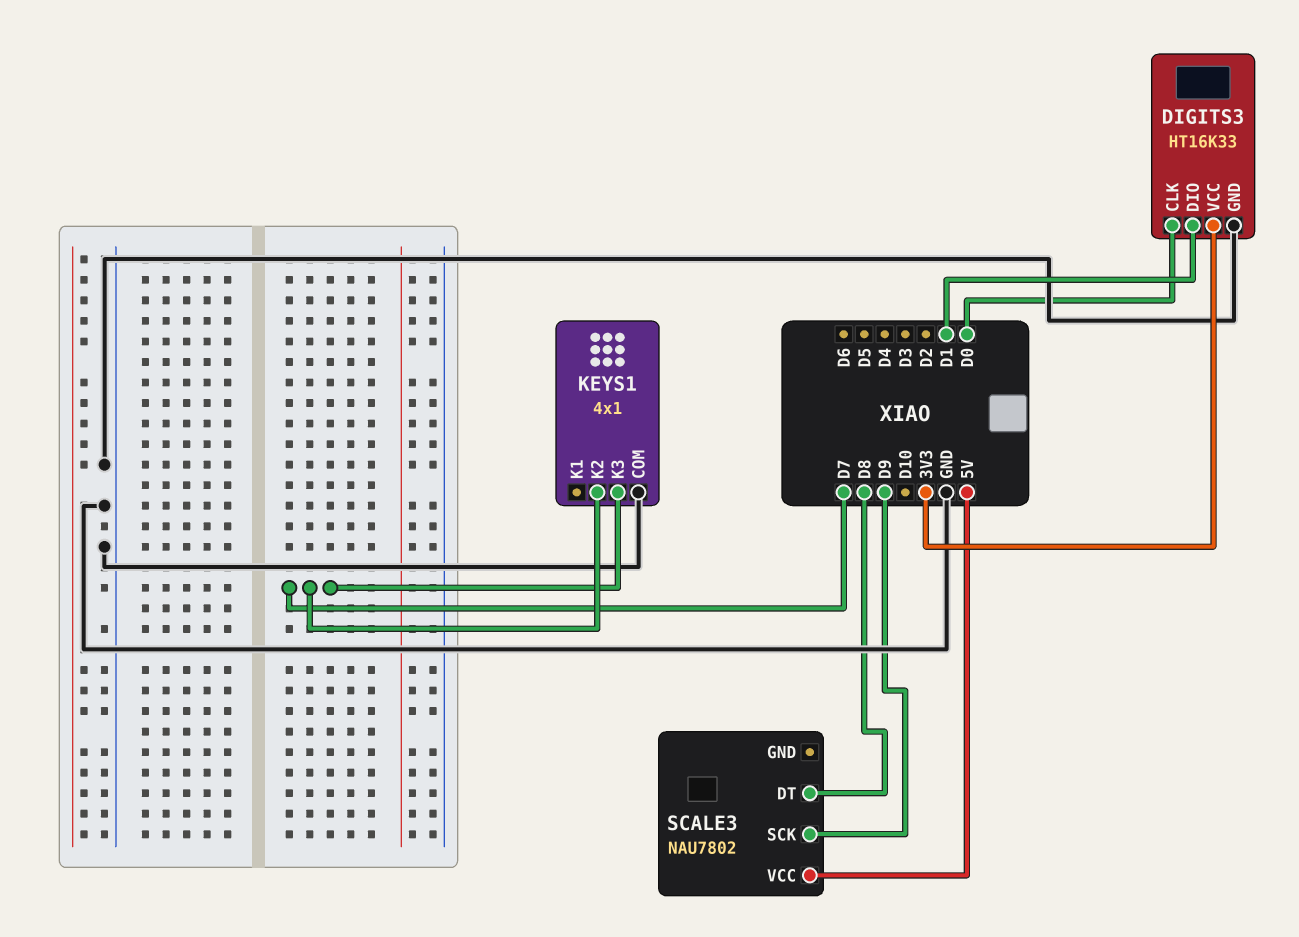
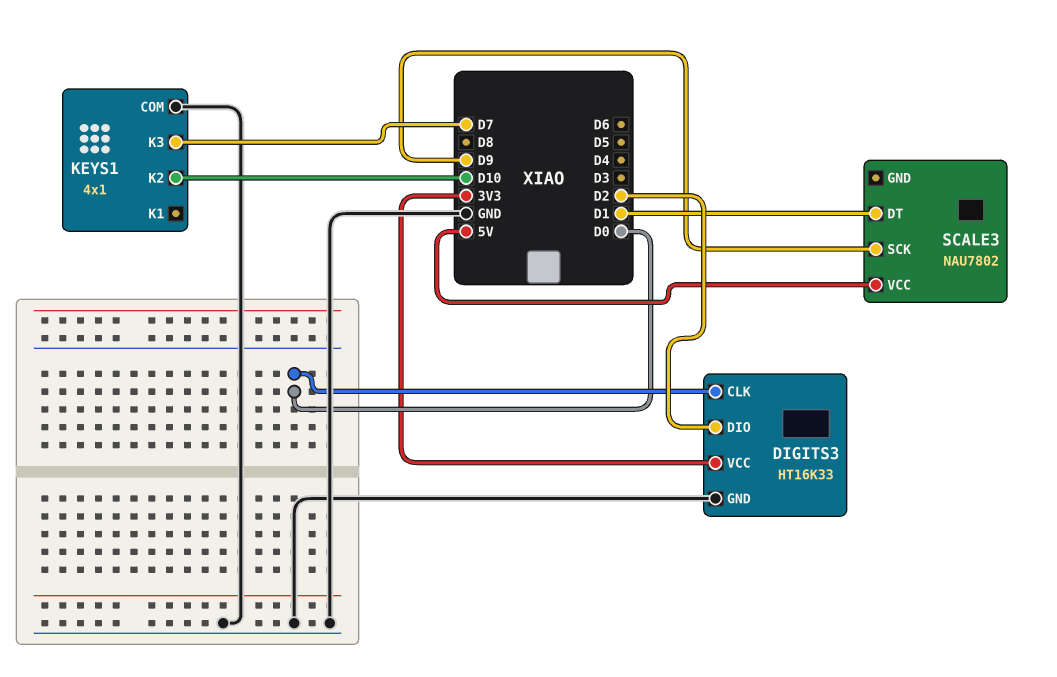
DIGITS3 pin DIO: D1 -> D2
KEYS1 pin K2: D7 -> D10
SCALE3 pin DT: D8 -> D1

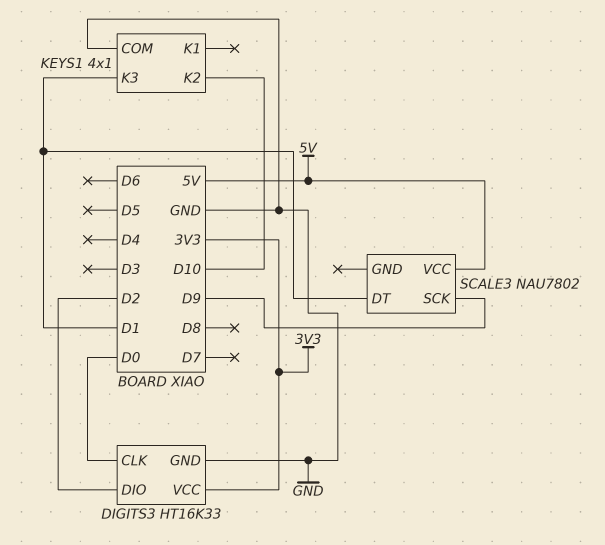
KEYS1 pin K3: D7 -> D1

